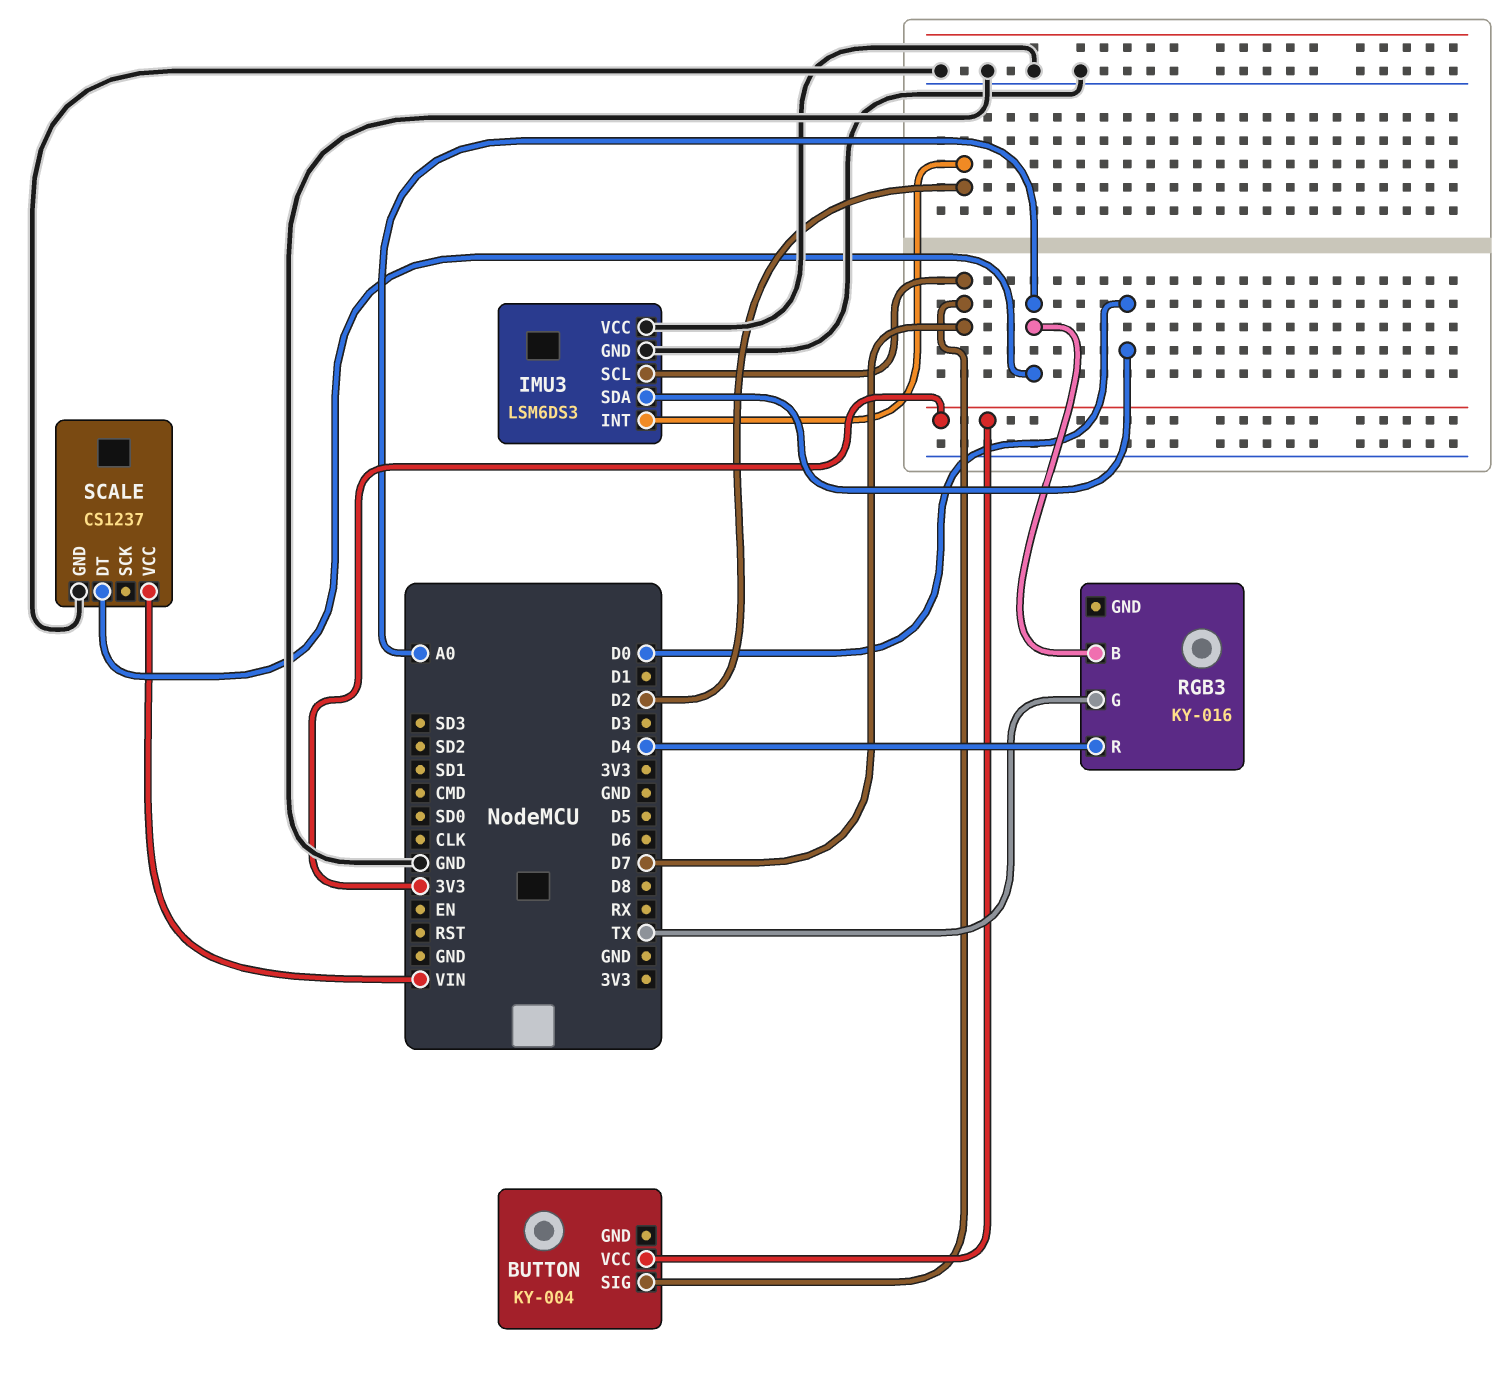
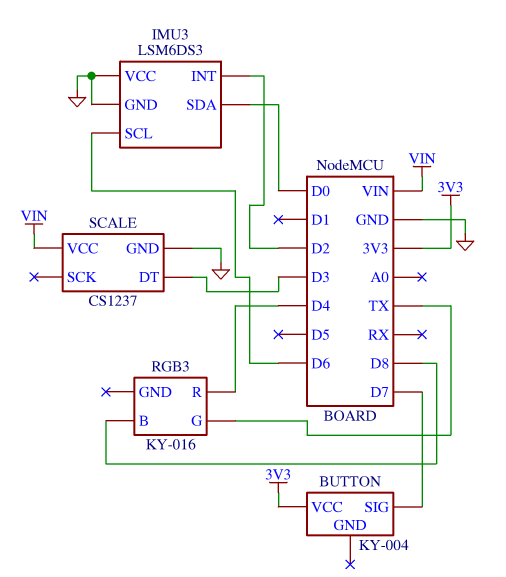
IMU3 pin SCL: D7 -> D6
RGB3 pin B: A0 -> D8
SCALE pin DT: A0 -> D3

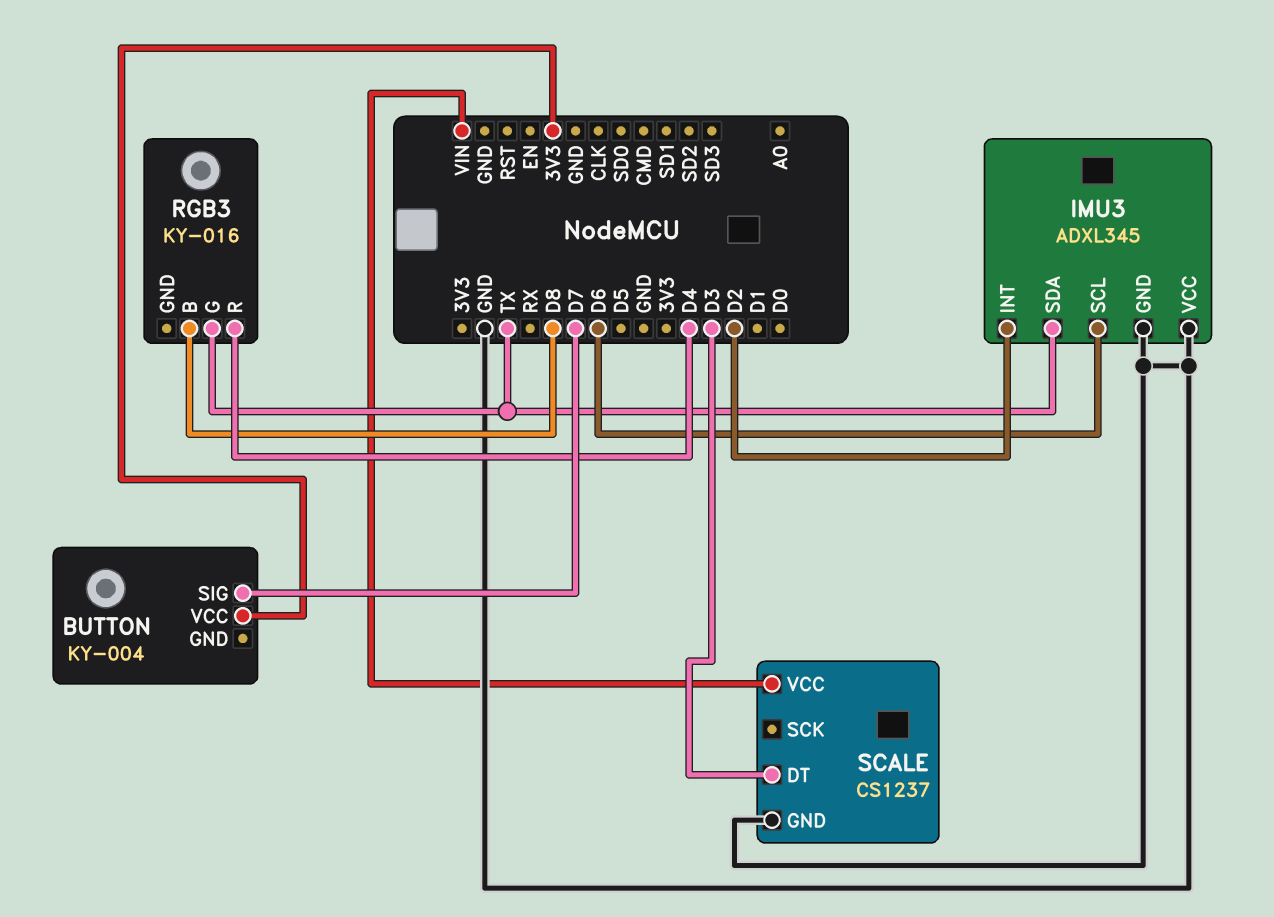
IMU3: LSM6DS3 -> ADXL345
IMU3 pin SDA: D0 -> TX

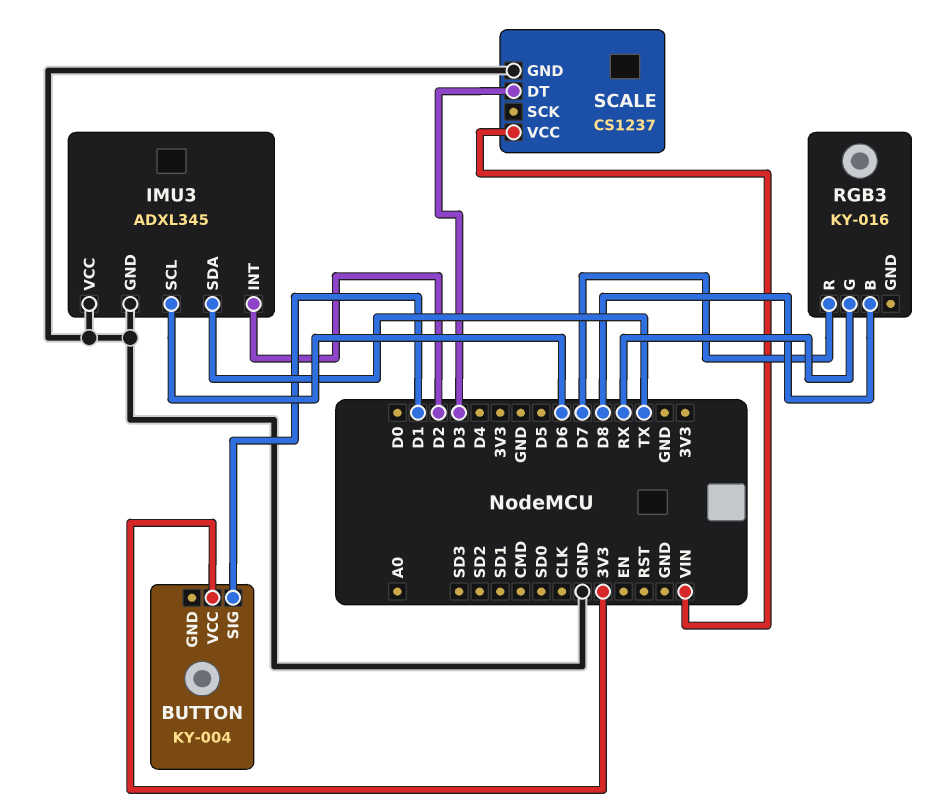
BUTTON pin SIG: D7 -> D1
RGB3 pin G: TX -> RX
RGB3 pin R: D4 -> D7

